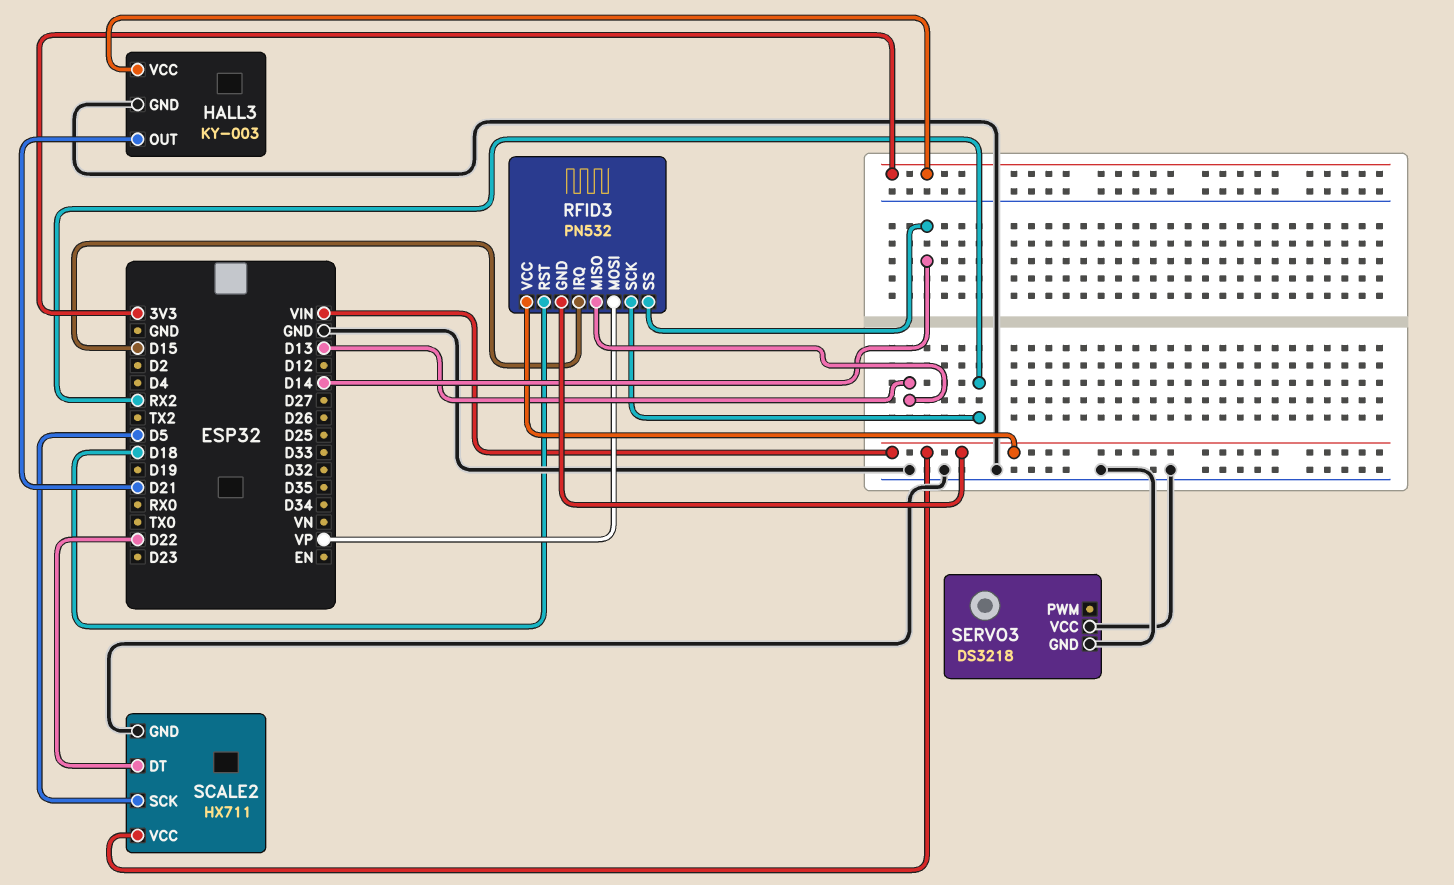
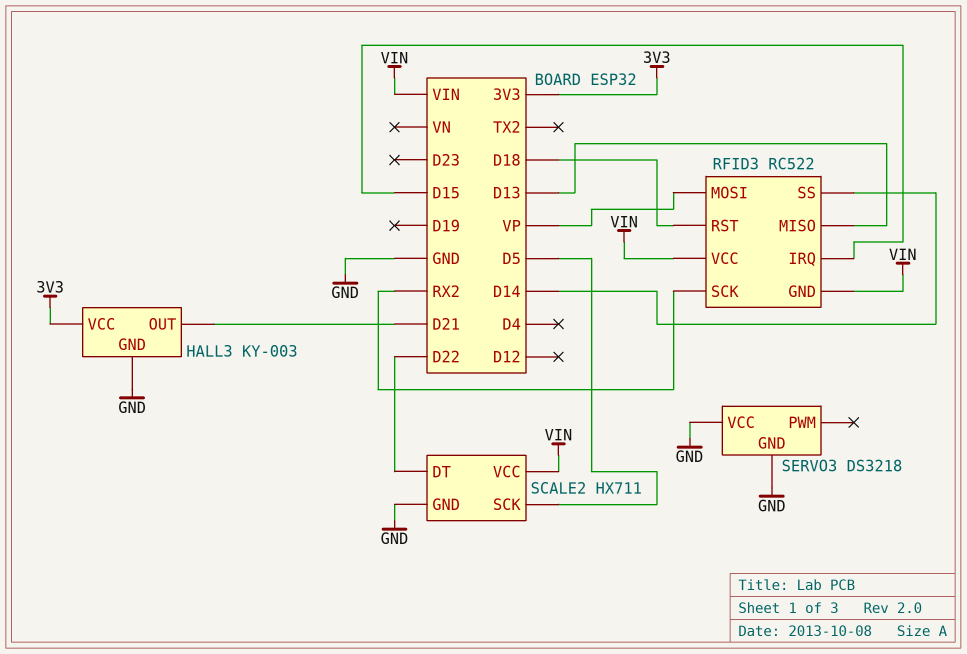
RFID3: PN532 -> RC522

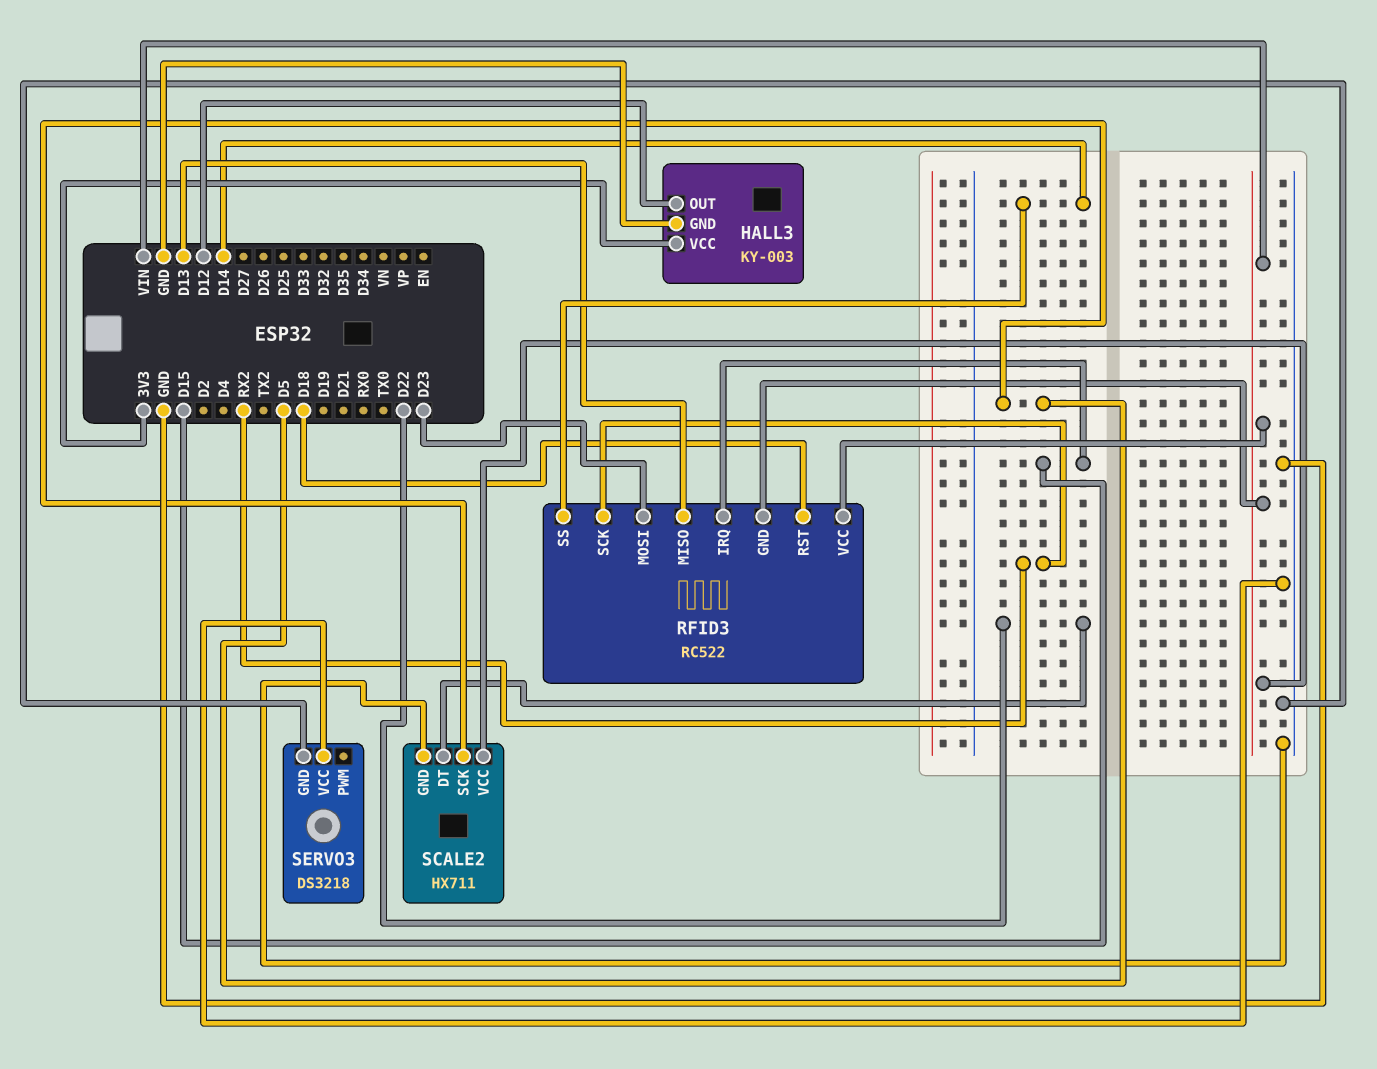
HALL3 pin OUT: D21 -> D12
RFID3 pin MOSI: VP -> D23

